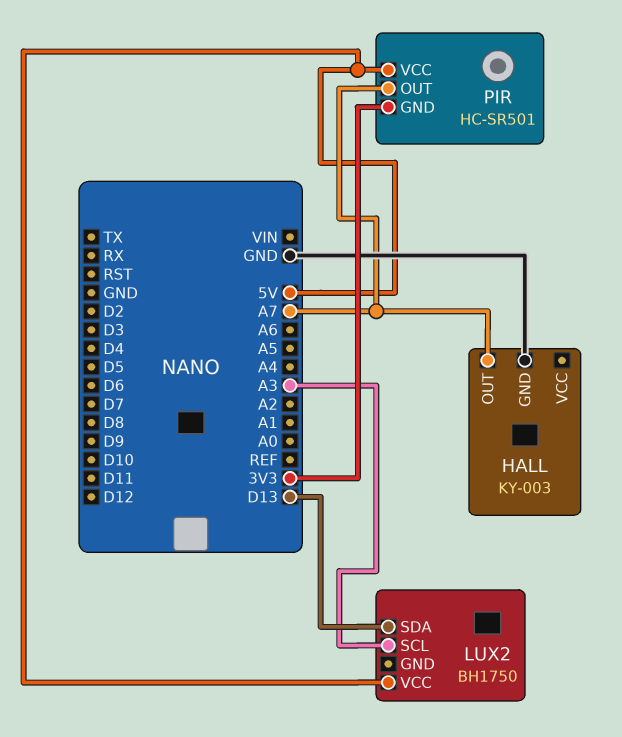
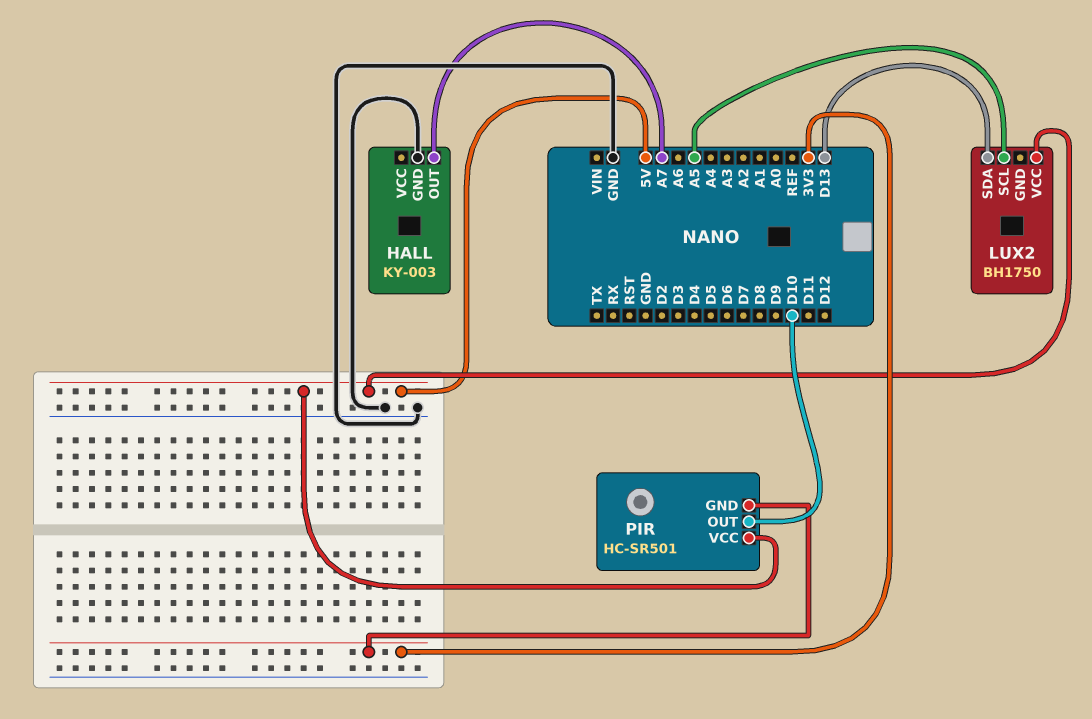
LUX2 pin SCL: A3 -> A5
PIR pin OUT: A7 -> D10

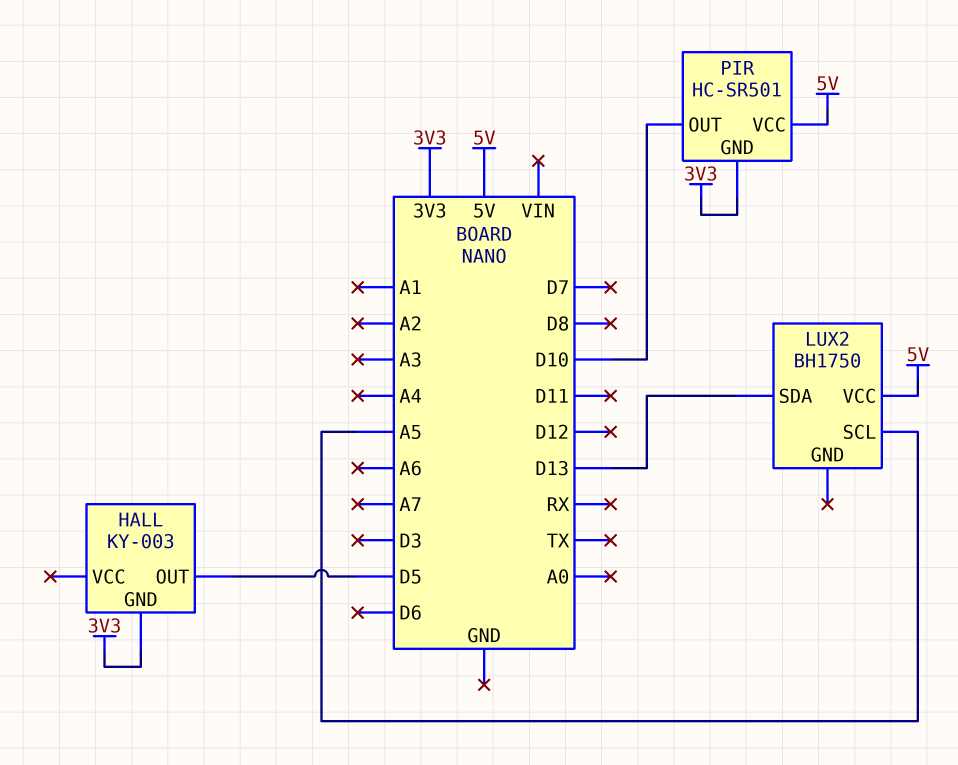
HALL pin GND: GND -> 3V3
HALL pin OUT: A7 -> D5

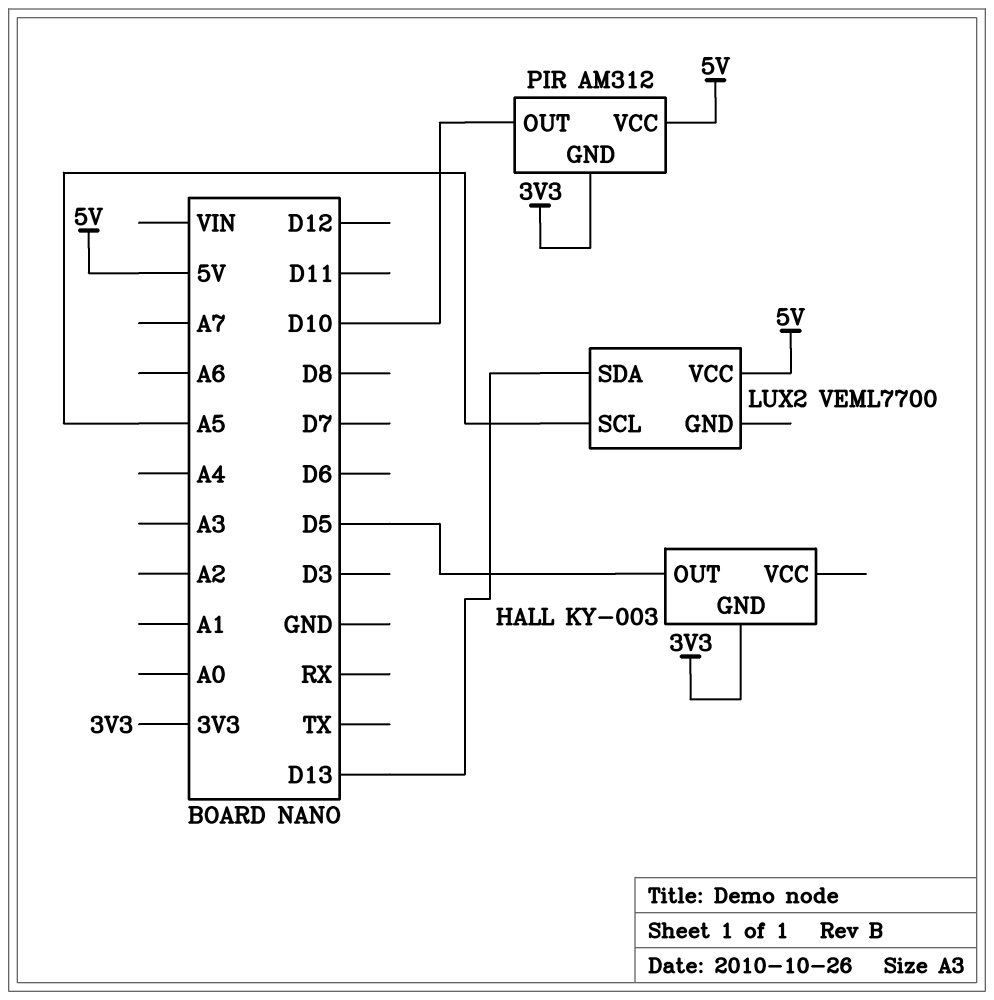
LUX2: BH1750 -> VEML7700
PIR: HC-SR501 -> AM312

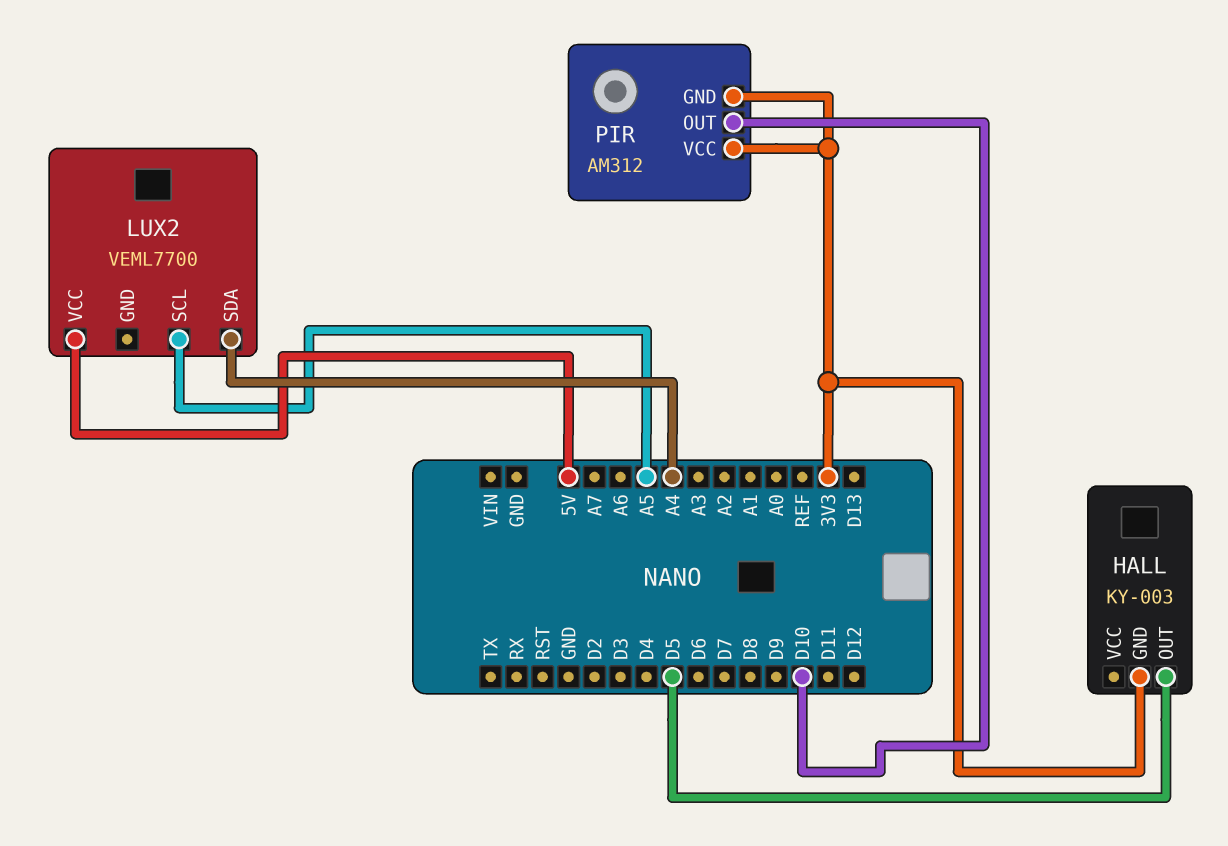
LUX2 pin SDA: D13 -> A4
PIR pin VCC: 5V -> 3V3

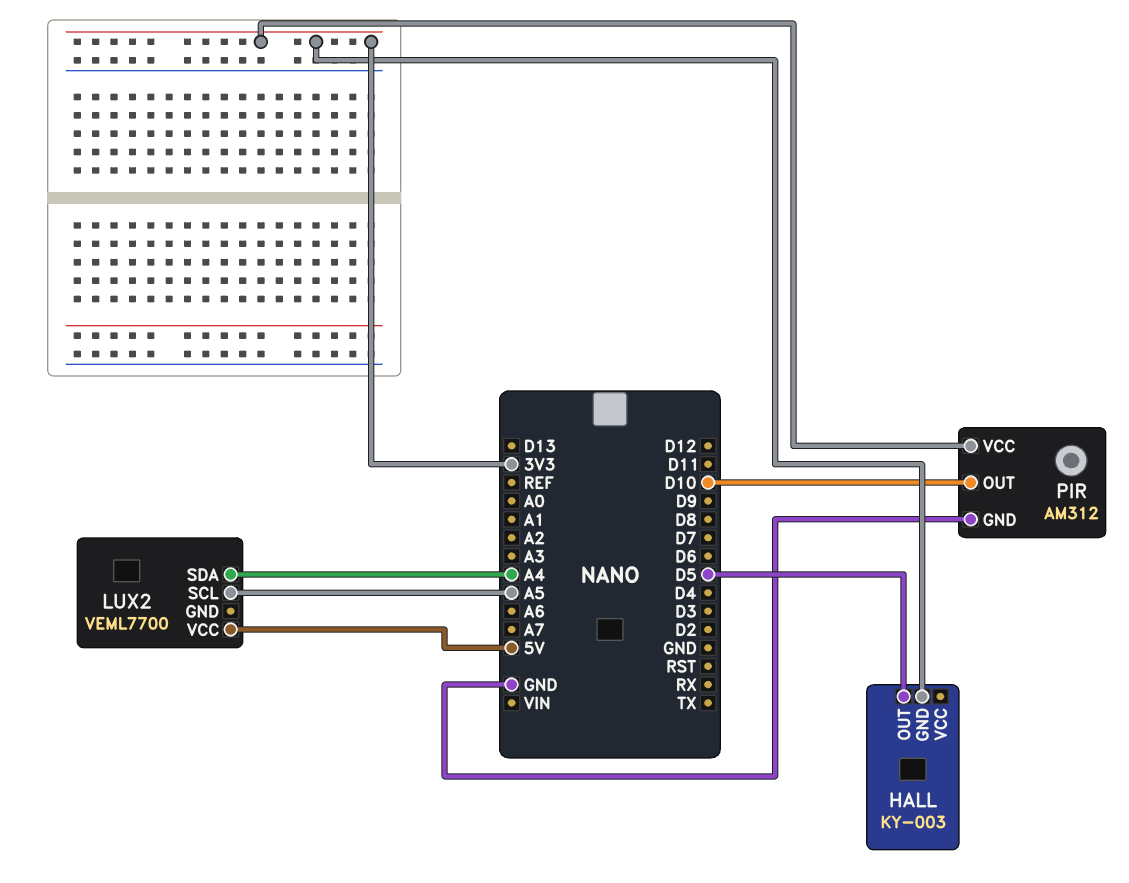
PIR pin GND: 3V3 -> GND

